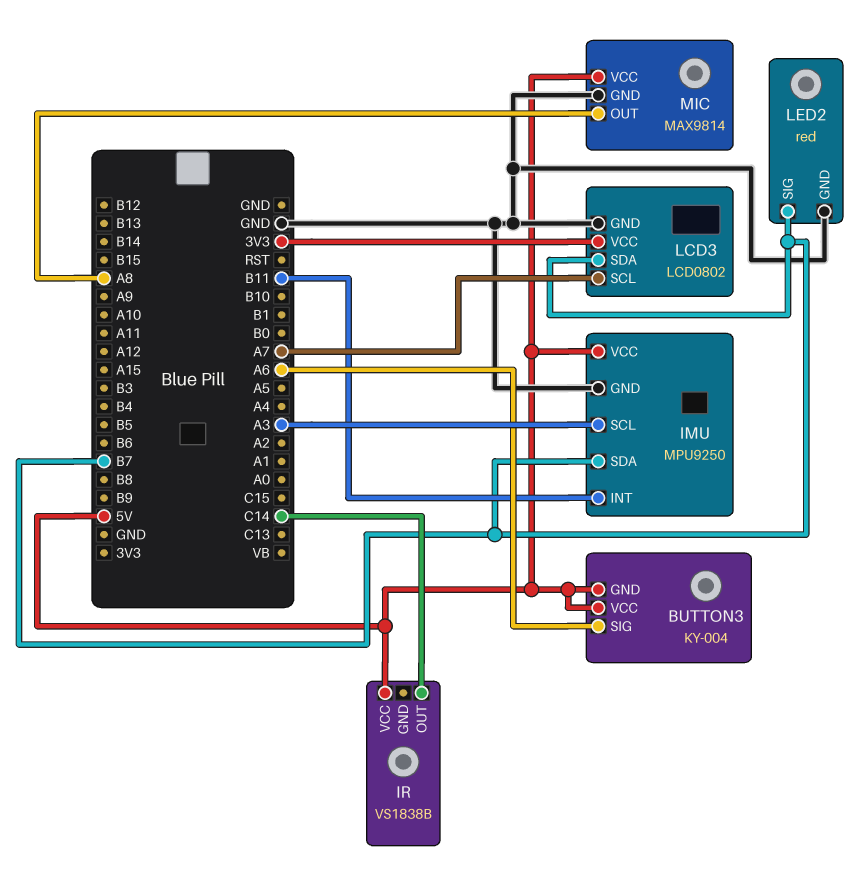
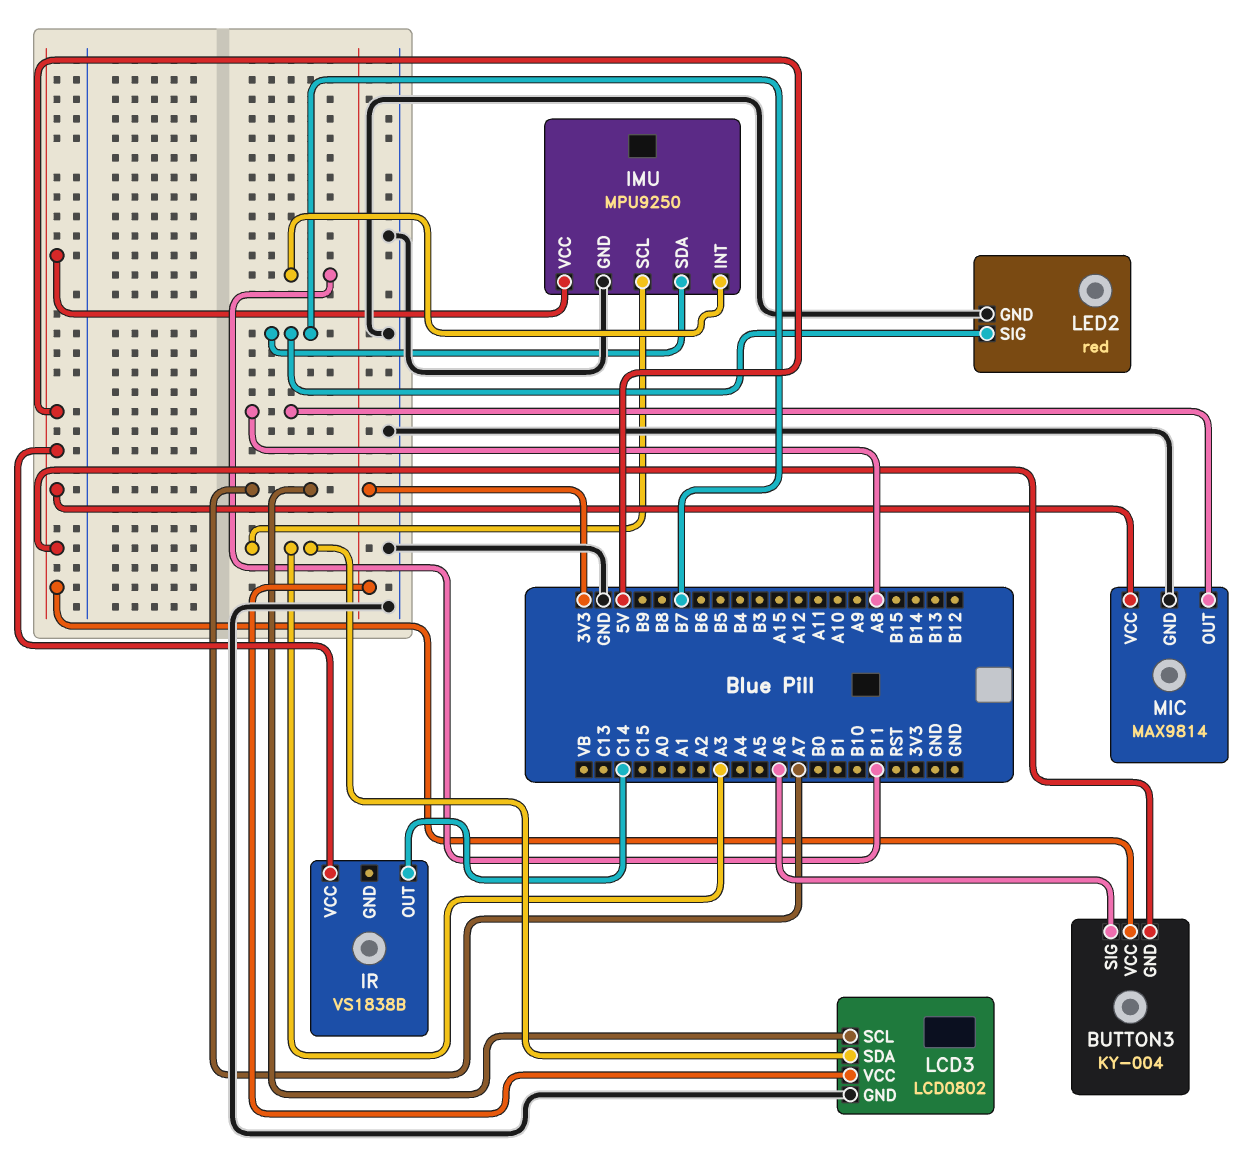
LCD3 pin SDA: B7 -> A3

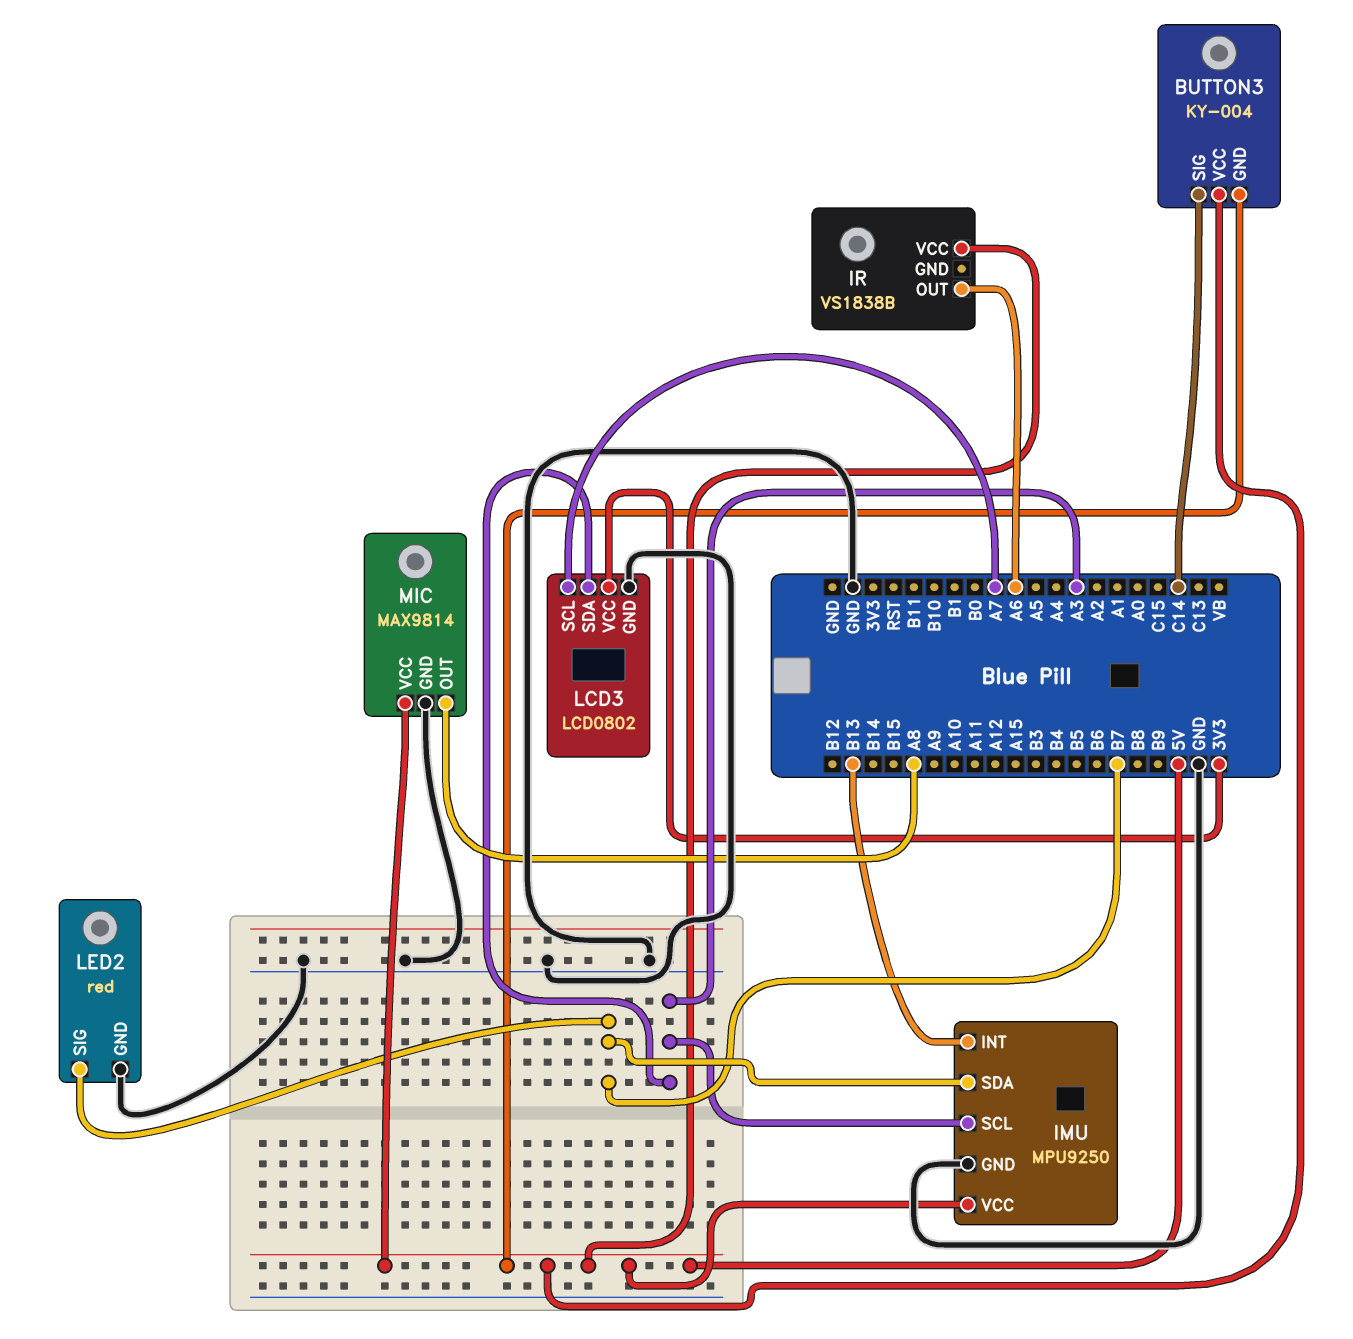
BUTTON3 pin SIG: A6 -> C14
IMU pin INT: B11 -> B13
IR pin OUT: C14 -> A6

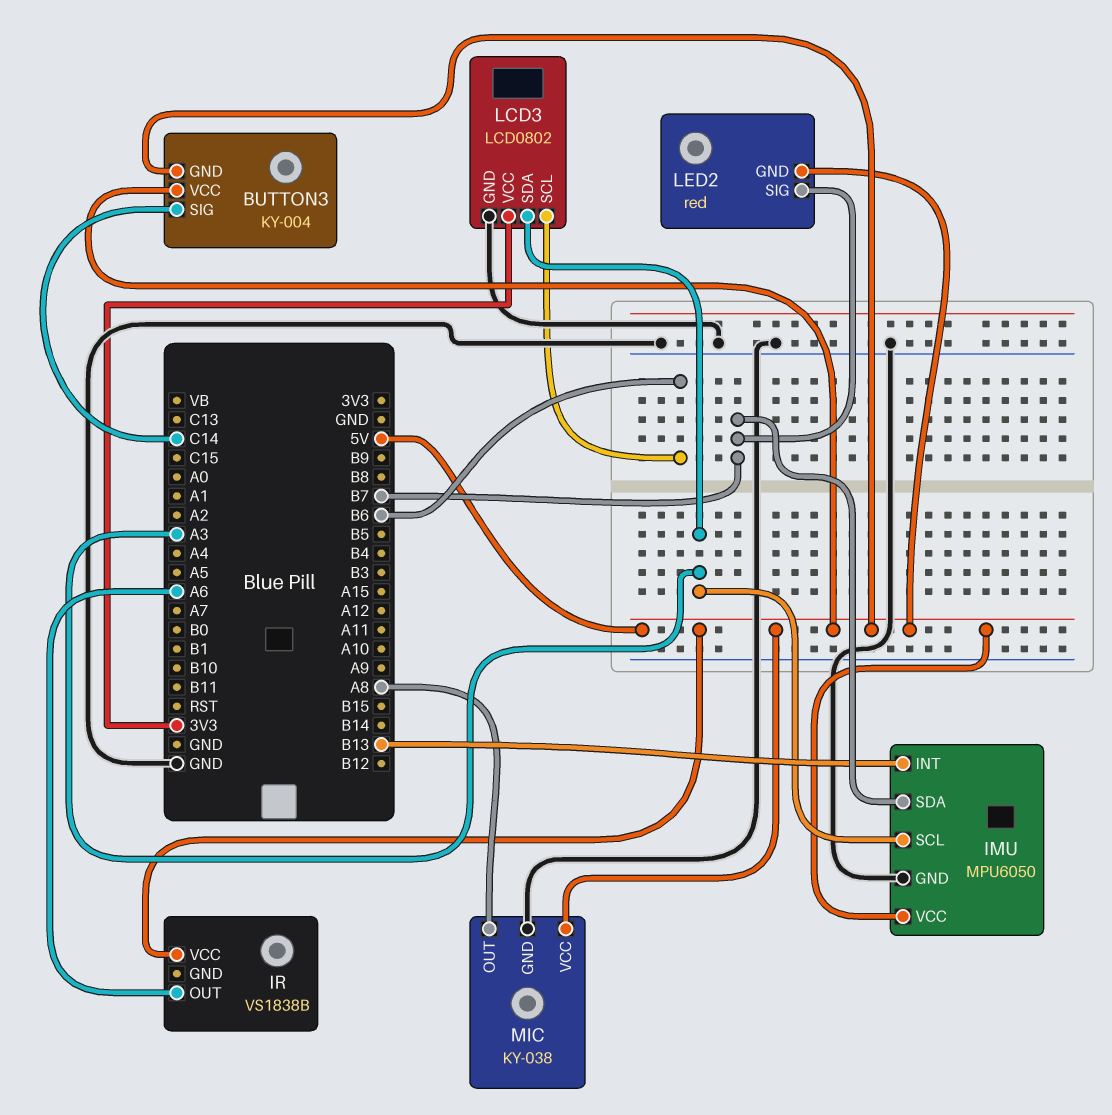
IMU: MPU9250 -> MPU6050
LCD3 pin SCL: A7 -> B6
LED2 pin GND: GND -> 5V
MIC: MAX9814 -> KY-038

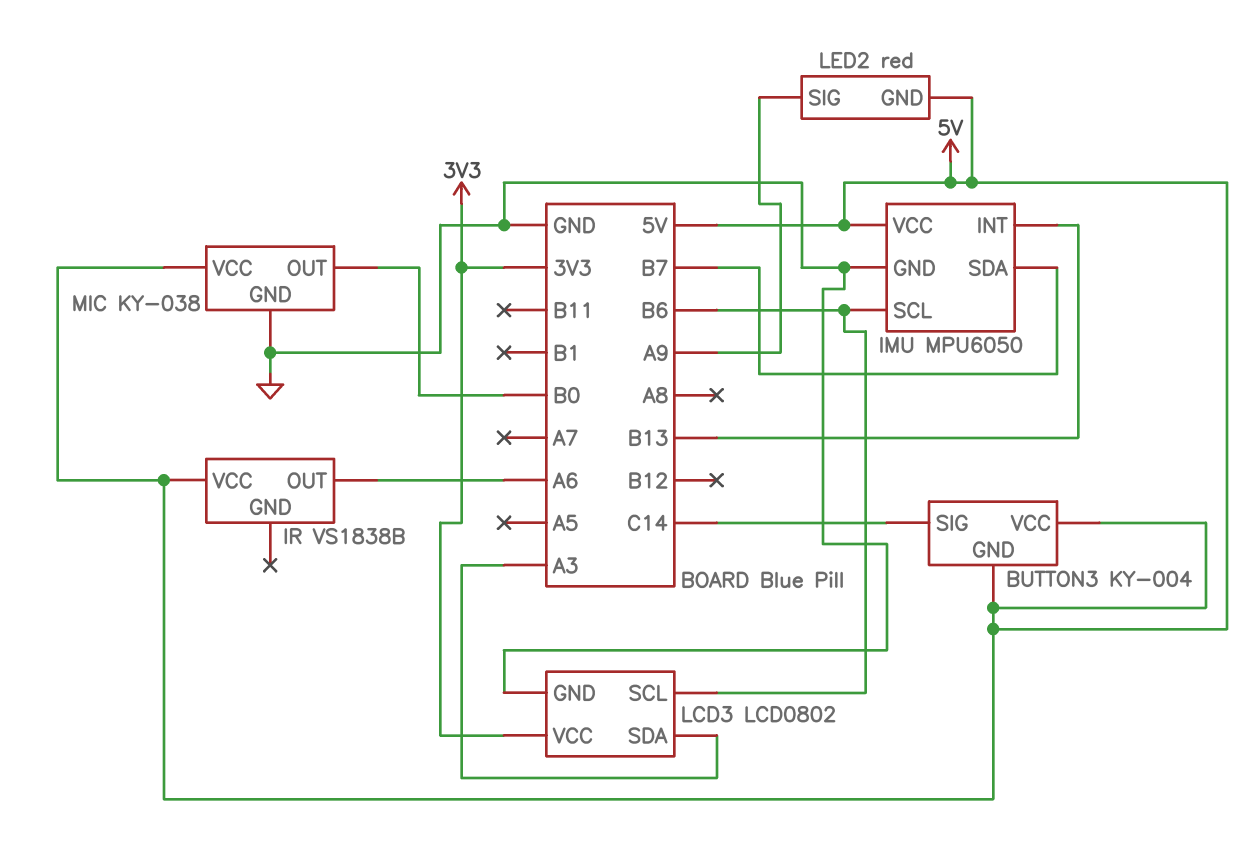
IMU pin SCL: A3 -> B6
LED2 pin SIG: B7 -> A9
MIC pin OUT: A8 -> B0

